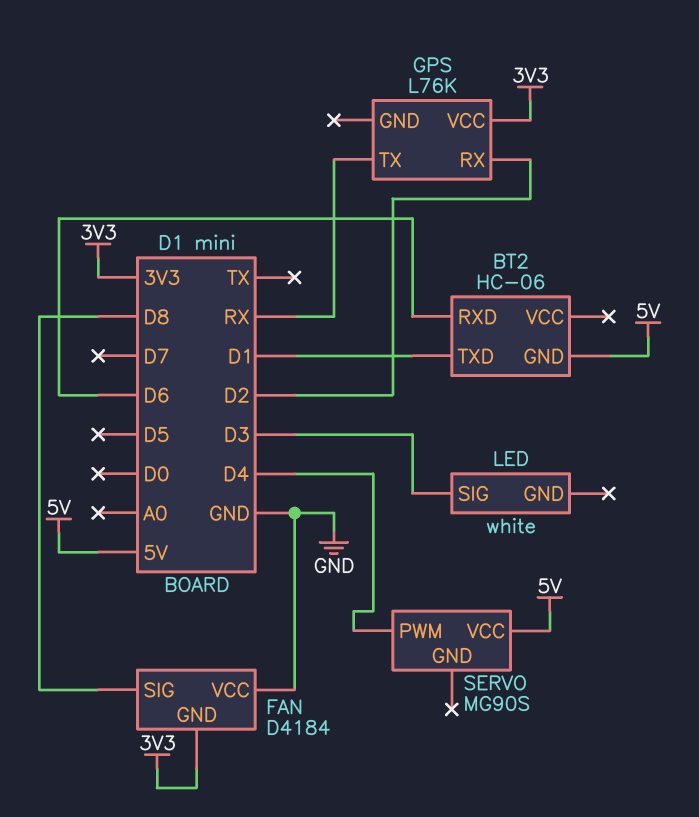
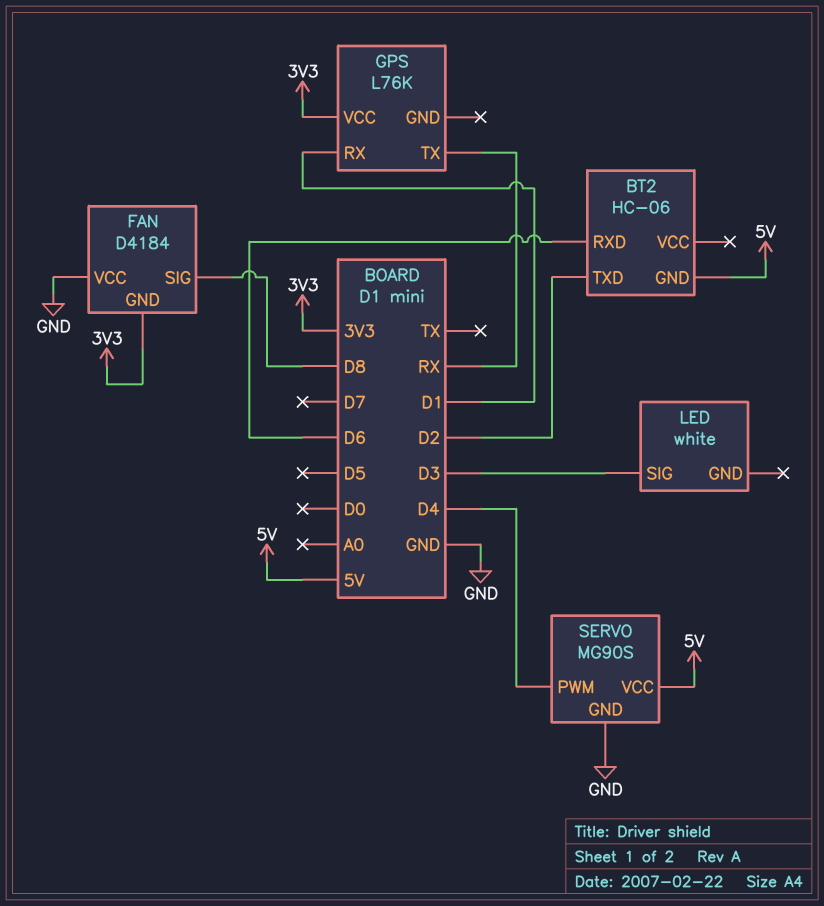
BT2 pin TXD: D1 -> D2
GPS pin RX: D2 -> D1
SERVO pin GND: none -> GND

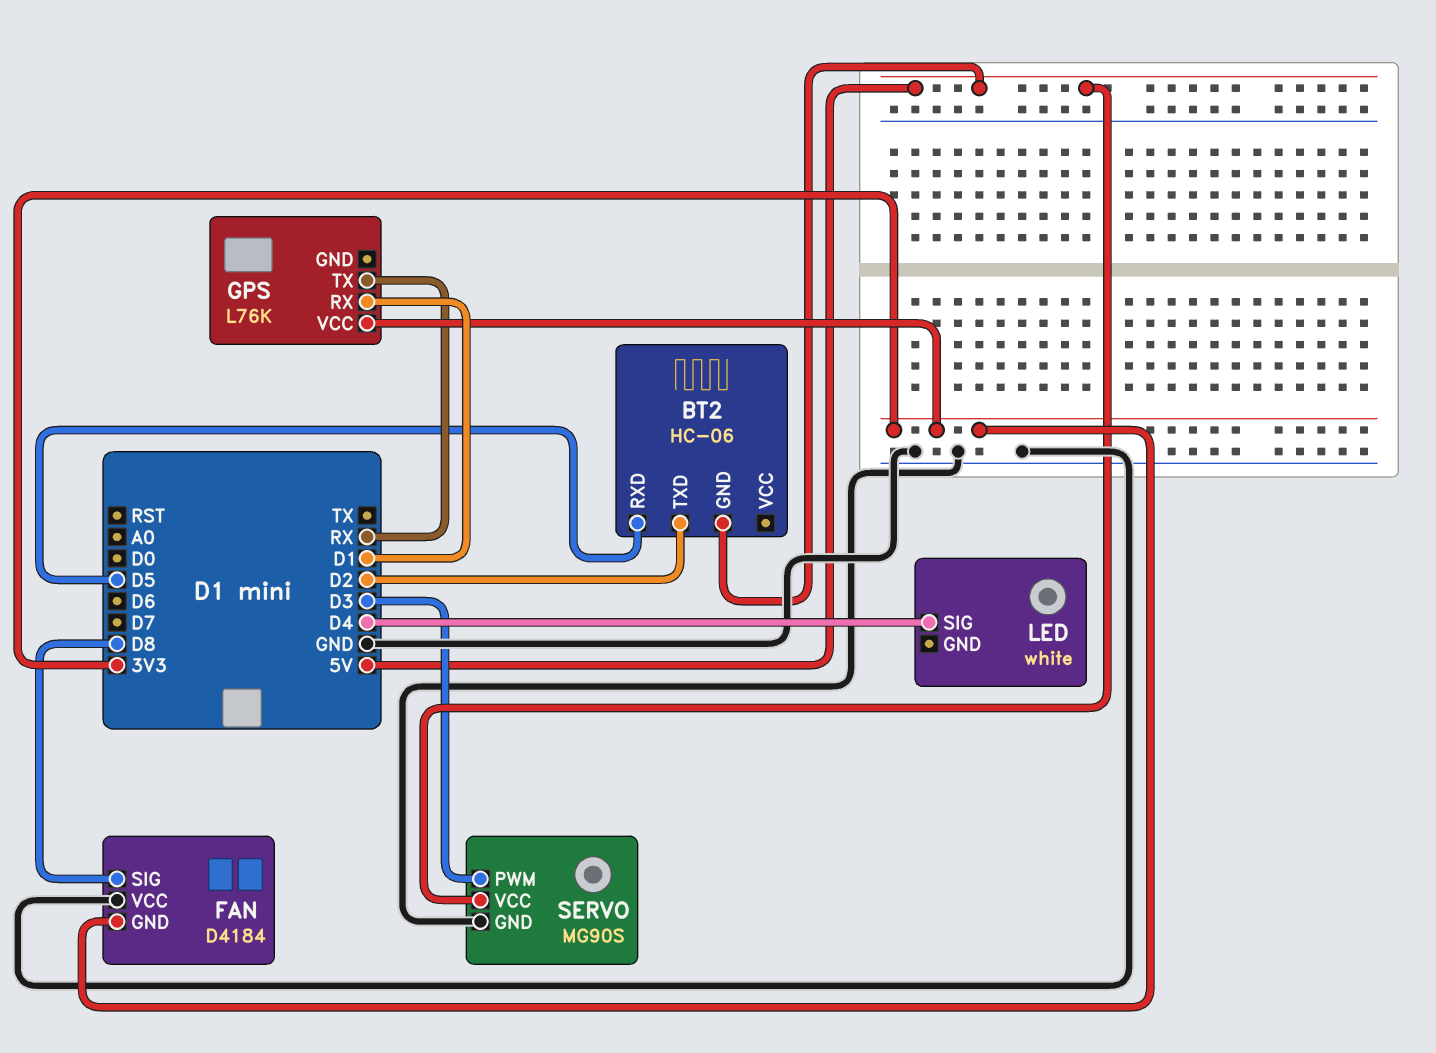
BT2 pin RXD: D6 -> D5
LED pin SIG: D3 -> D4
SERVO pin PWM: D4 -> D3

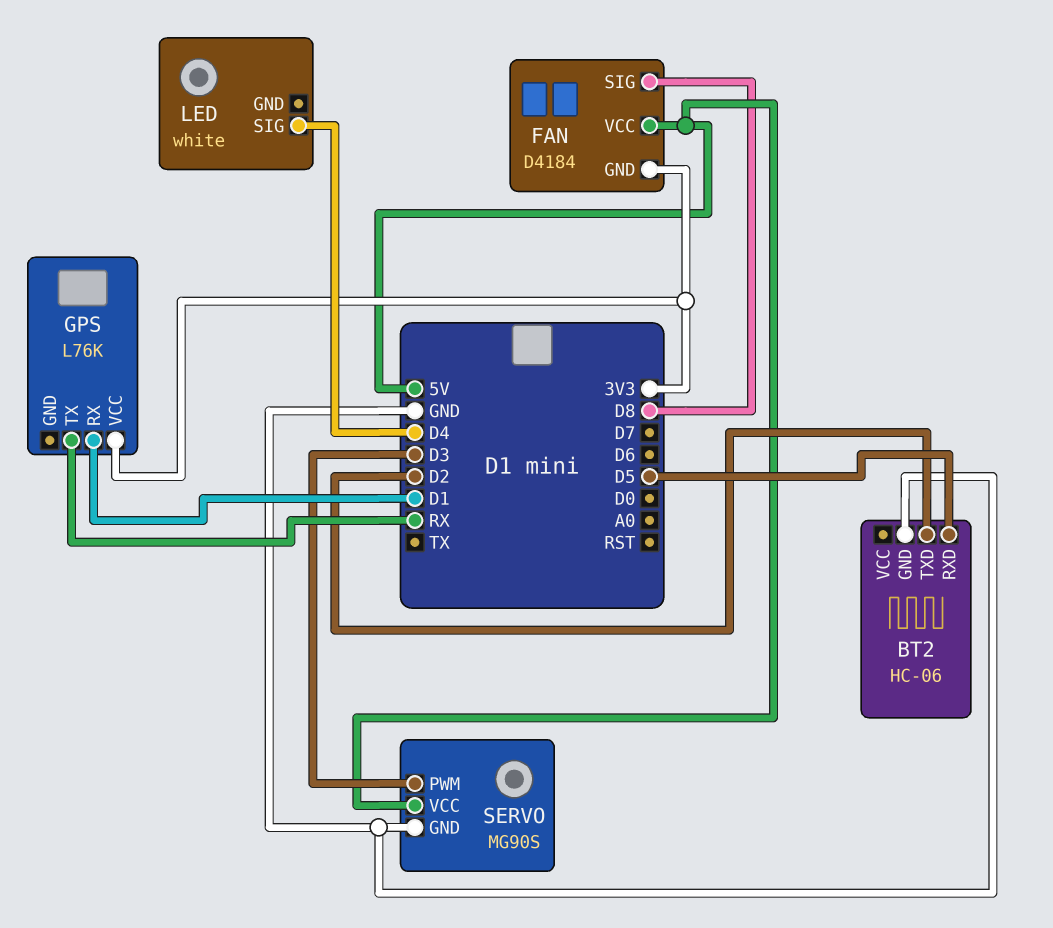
BT2 pin GND: 5V -> GND
FAN pin VCC: GND -> 5V

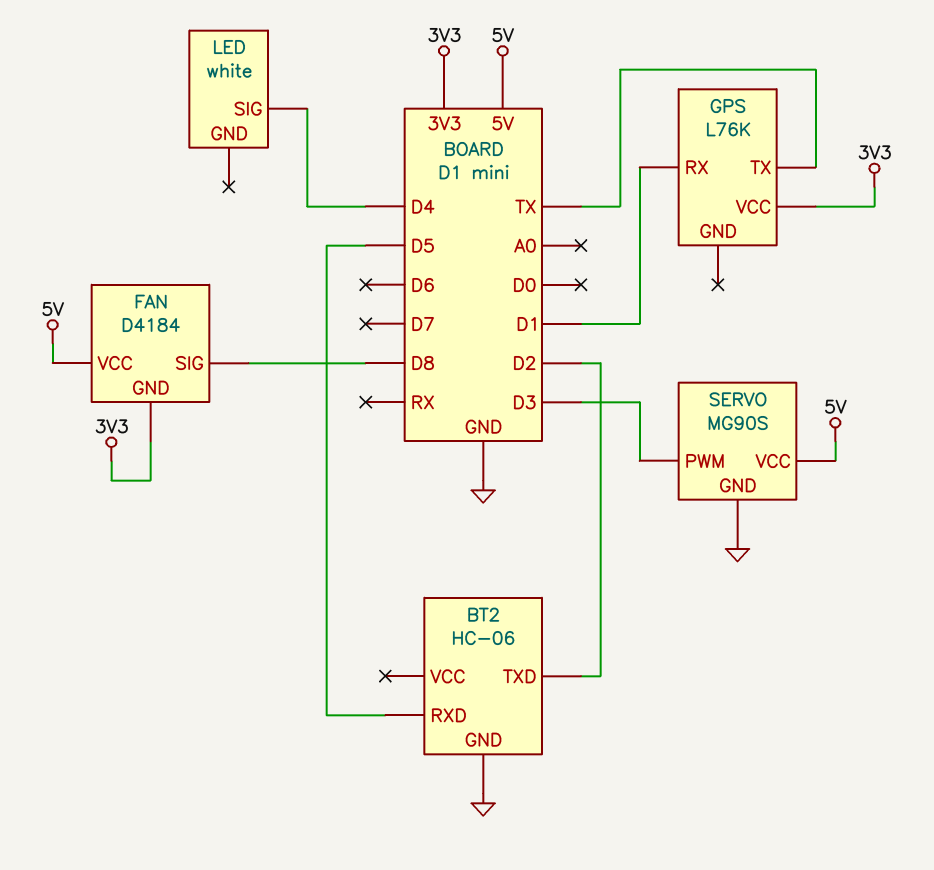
GPS pin TX: RX -> TX

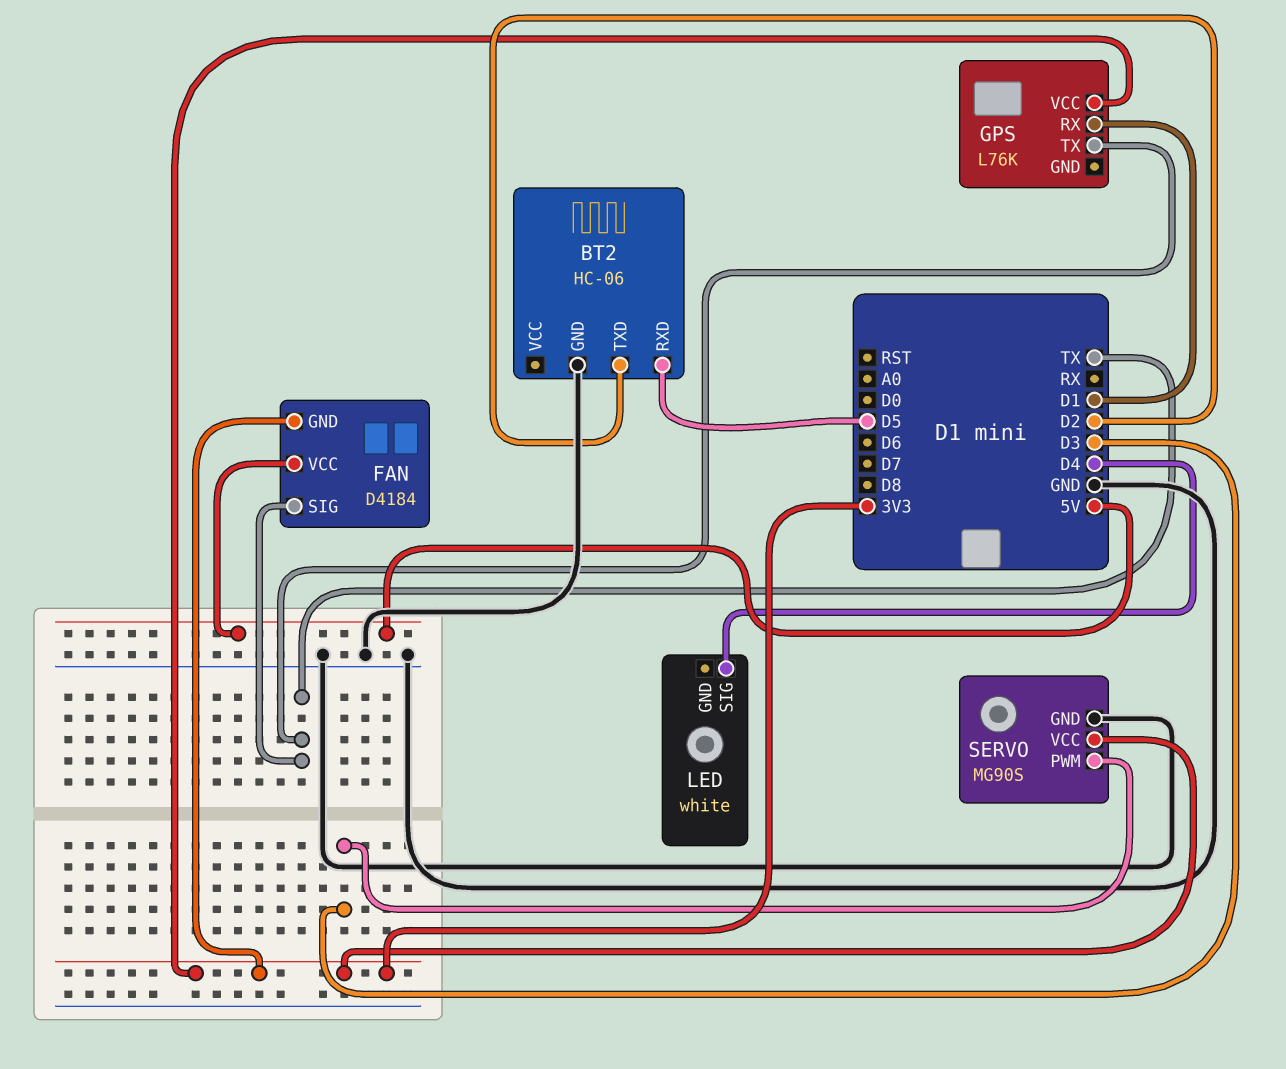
FAN pin SIG: D8 -> TX
SERVO pin VCC: 5V -> 3V3

